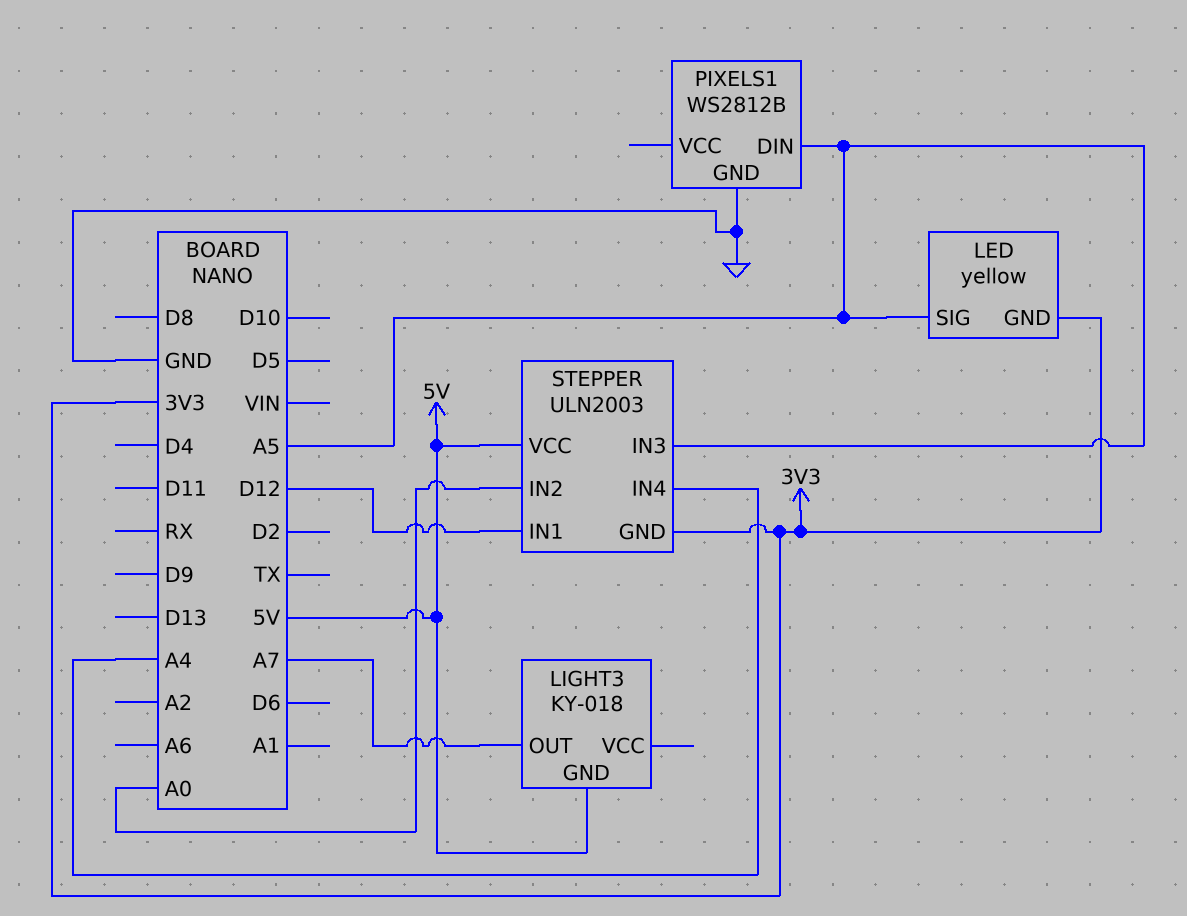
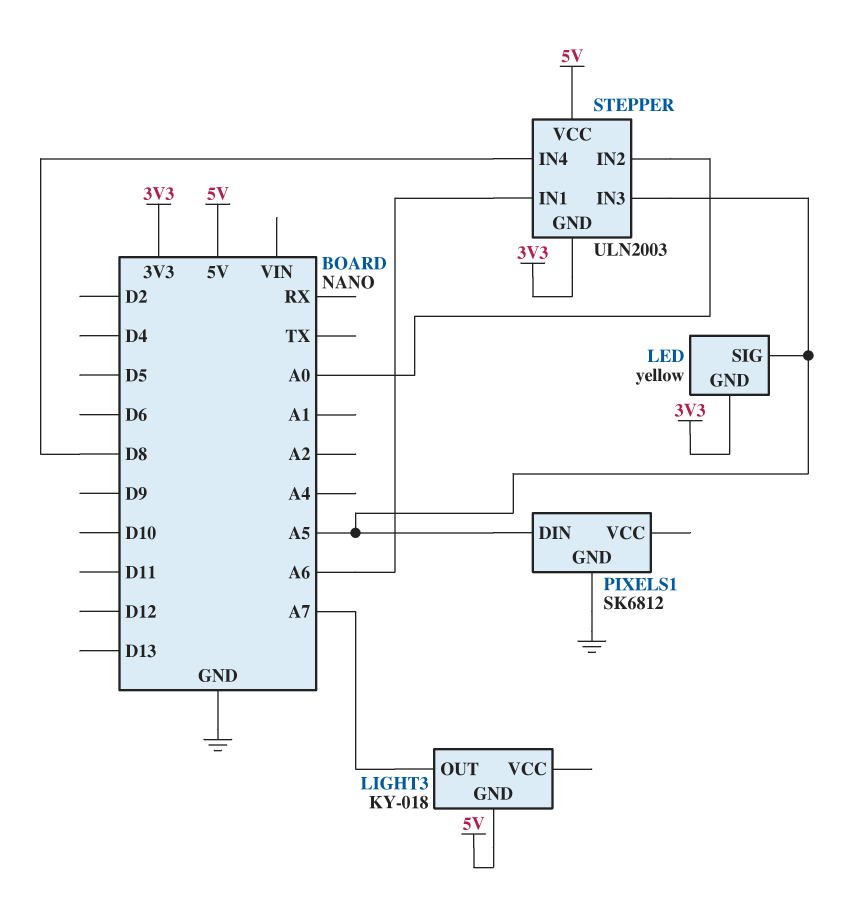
PIXELS1: WS2812B -> SK6812
STEPPER pin IN1: D12 -> A6
STEPPER pin IN4: A4 -> D8

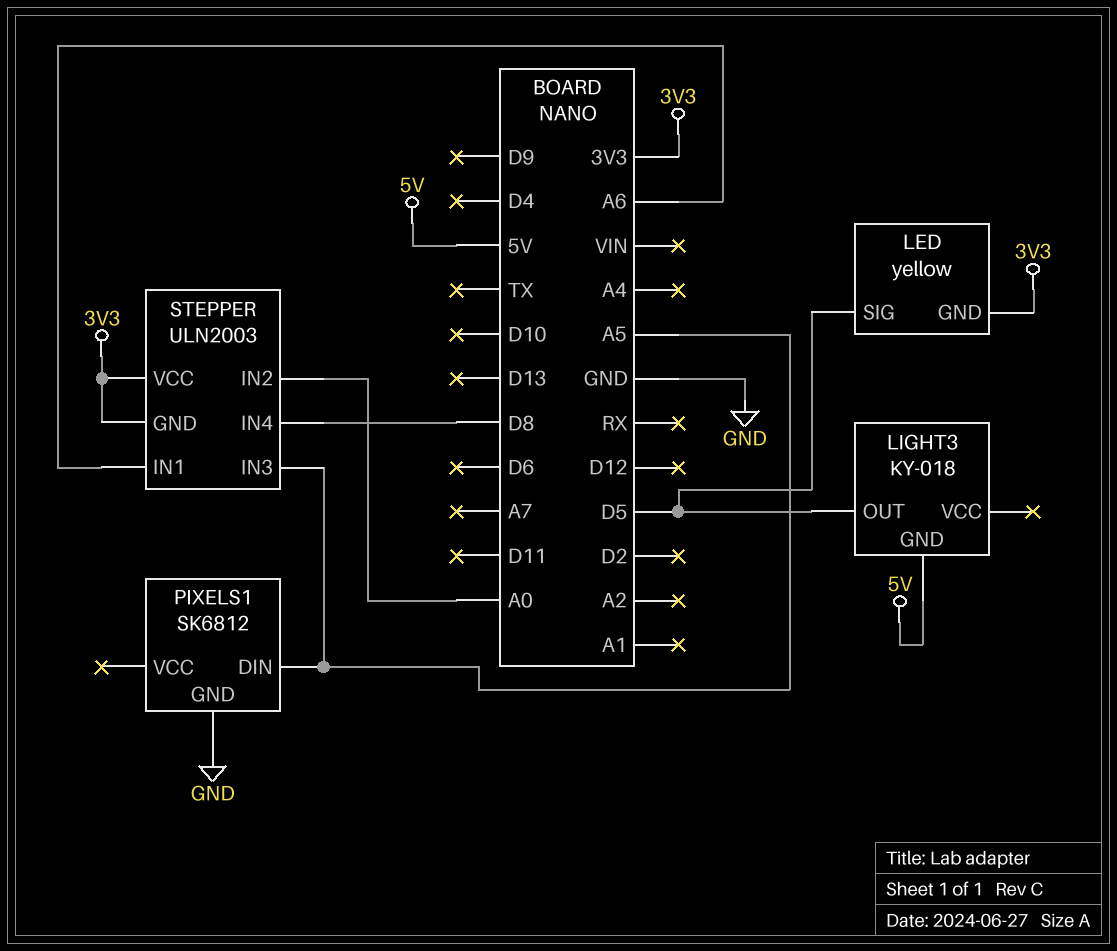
LED pin SIG: A5 -> D5
LIGHT3 pin OUT: A7 -> D5
STEPPER pin VCC: 5V -> 3V3

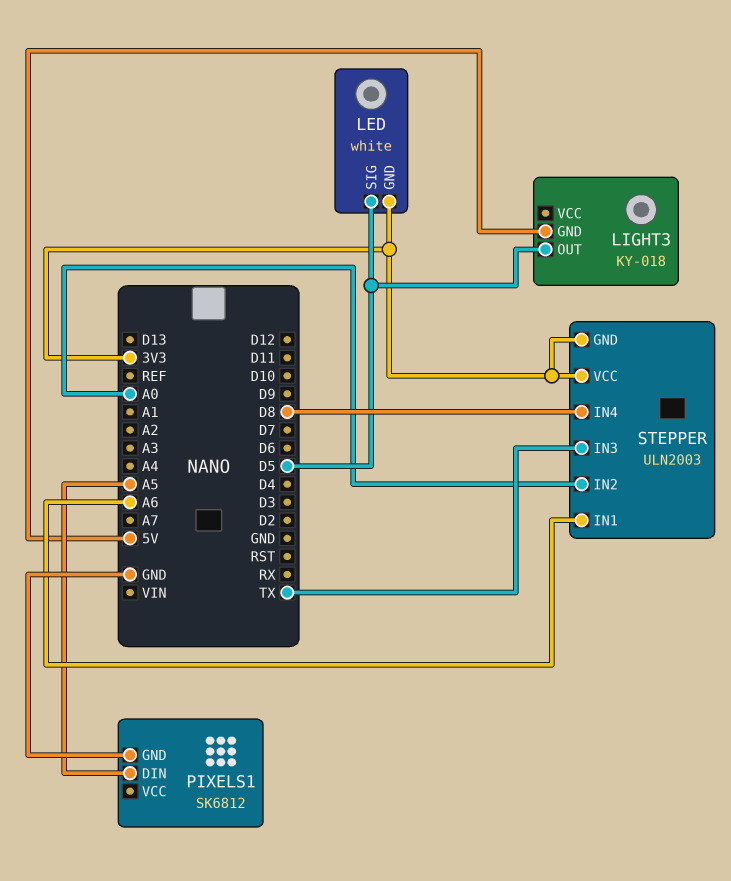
LED: yellow -> white
STEPPER pin IN3: A5 -> TX

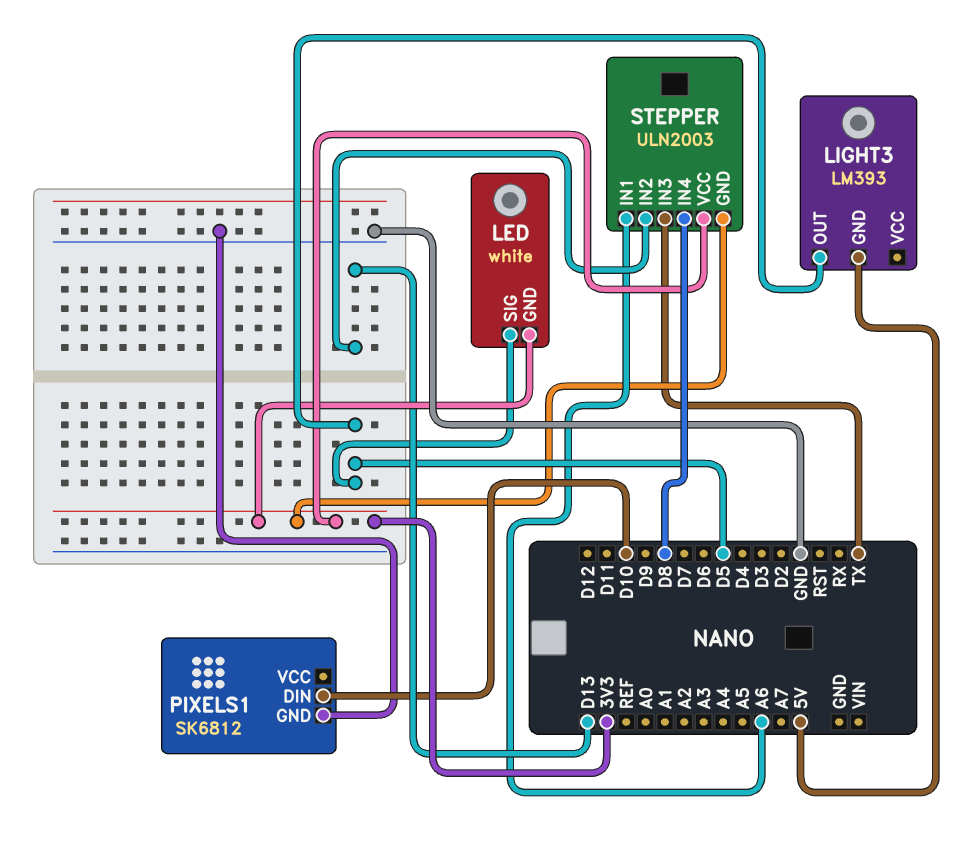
LIGHT3: KY-018 -> LM393
PIXELS1 pin DIN: A5 -> D10
STEPPER pin IN2: A0 -> D13

